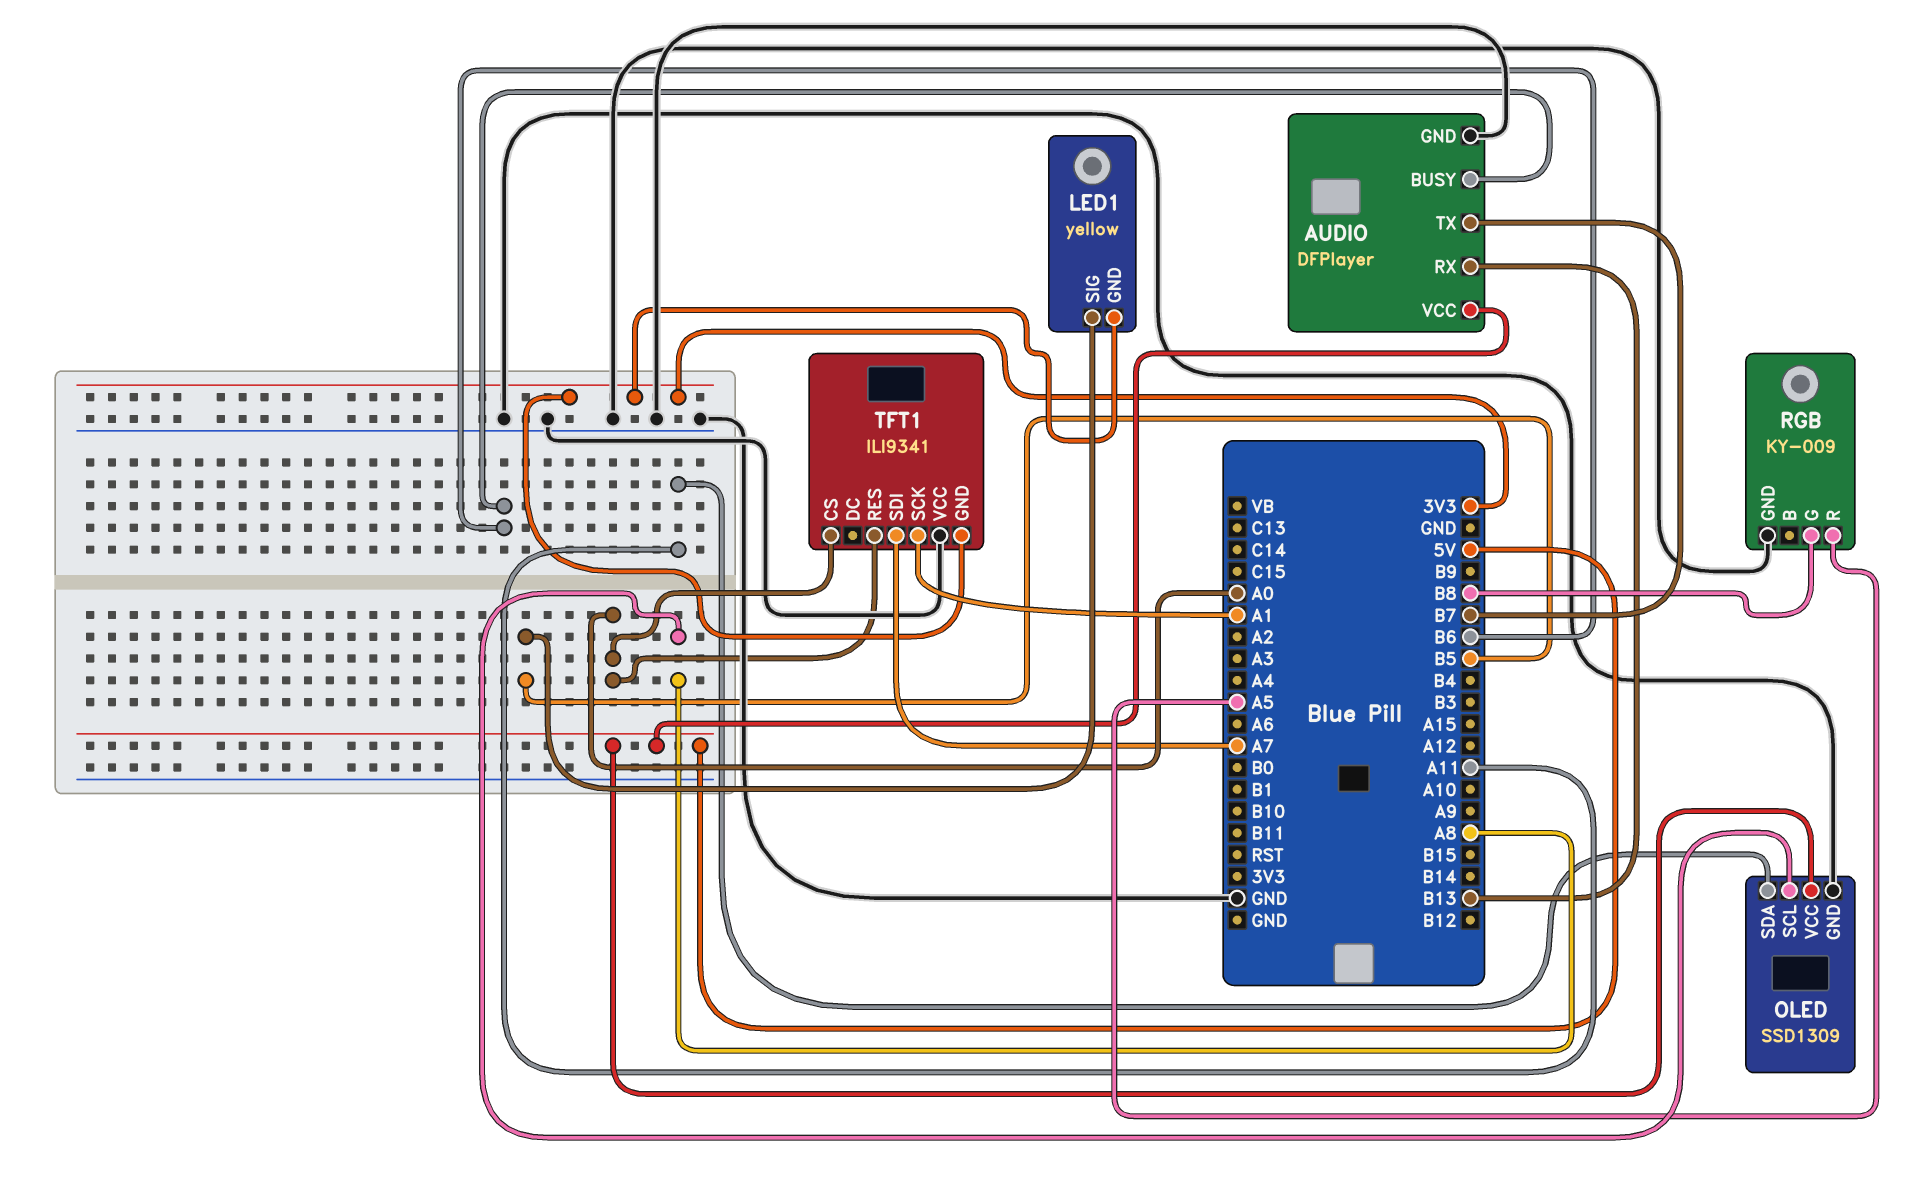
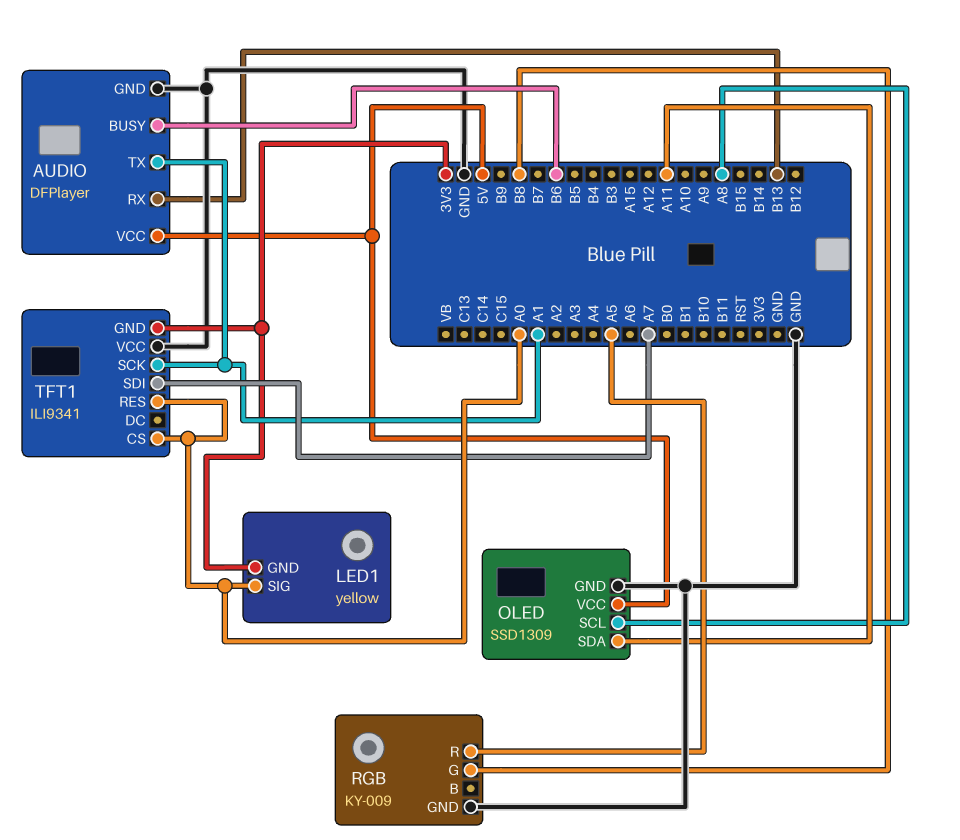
AUDIO pin TX: B7 -> A1
LED1 pin SIG: B5 -> A0

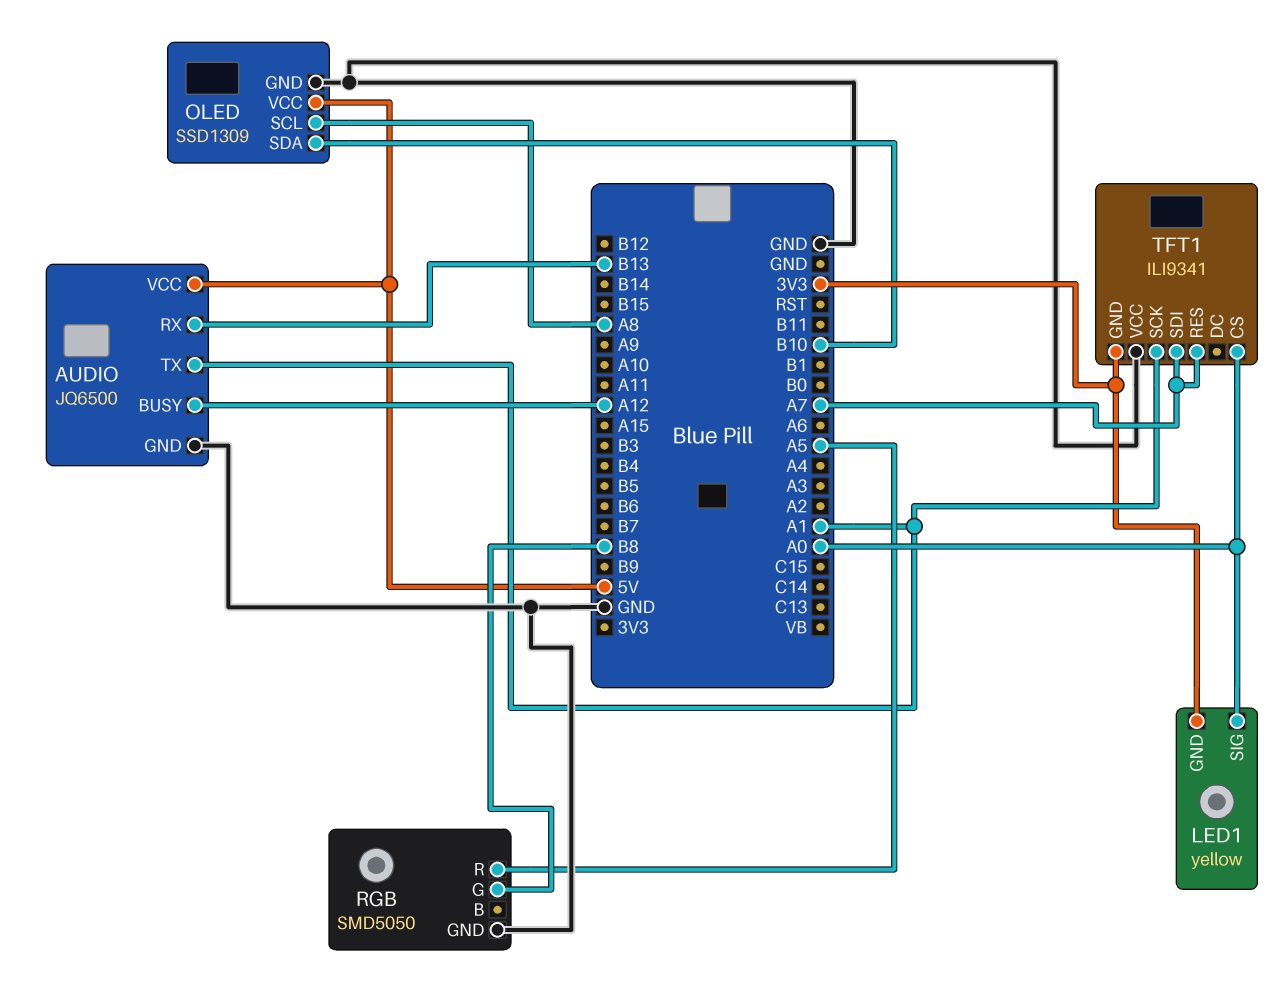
AUDIO: DFPlayer -> JQ6500
AUDIO pin BUSY: B6 -> A12
OLED pin SDA: A11 -> B10
RGB: KY-009 -> SMD5050
TFT1 pin RES: A0 -> A7

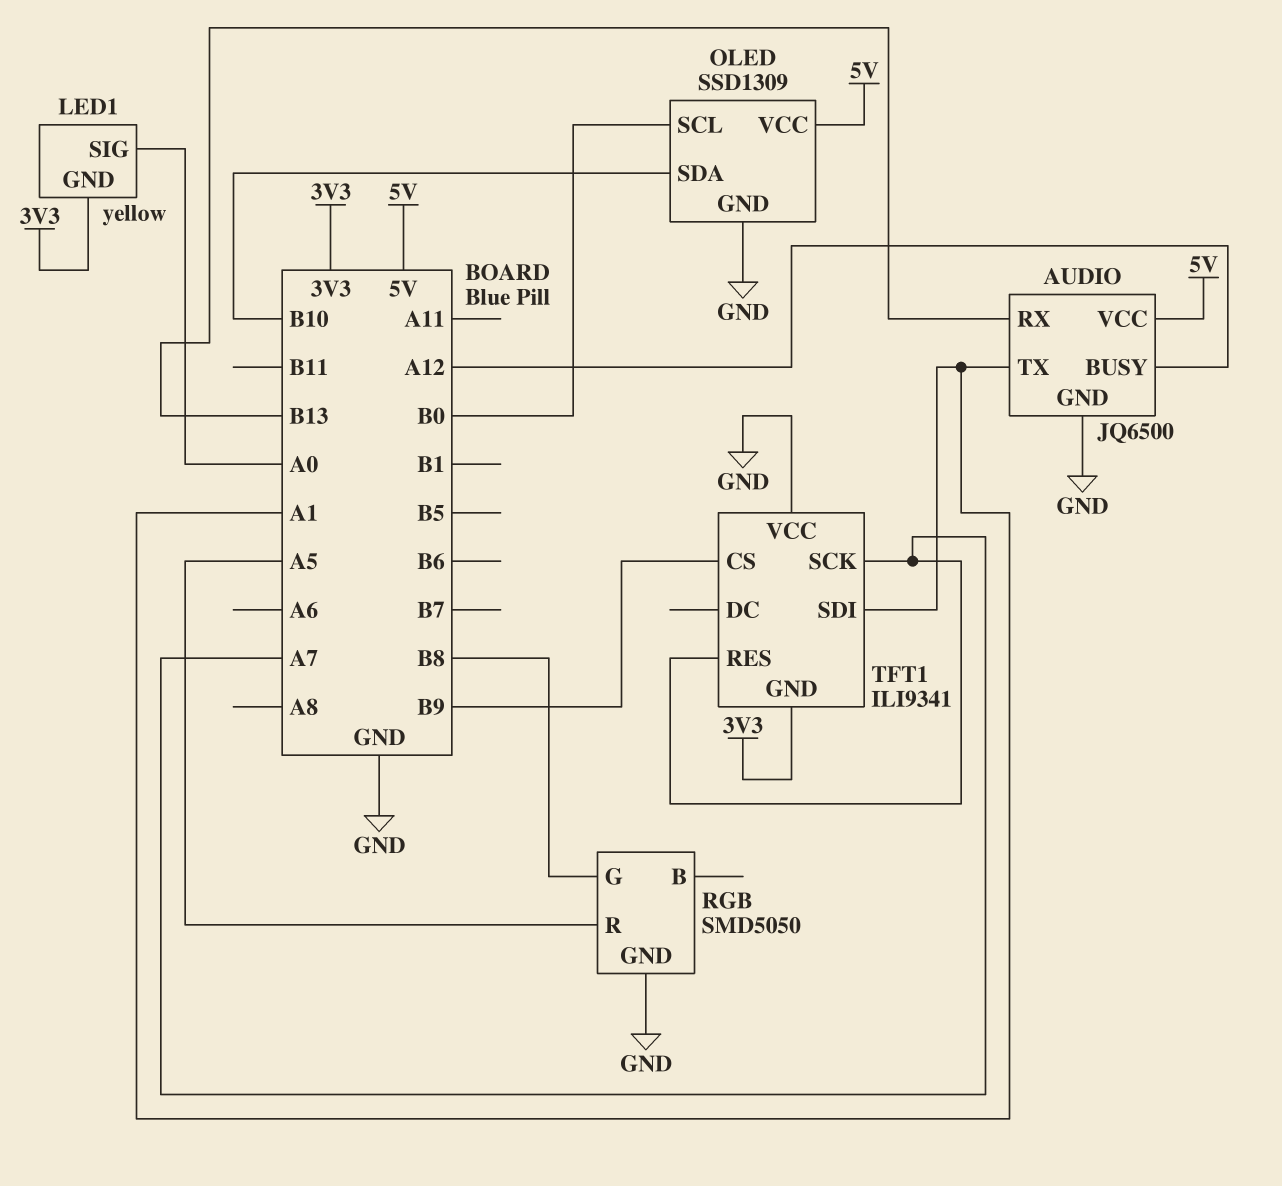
OLED pin SCL: A8 -> B0
TFT1 pin CS: A0 -> B9
TFT1 pin SCK: A1 -> A7
TFT1 pin SDI: A7 -> A1

